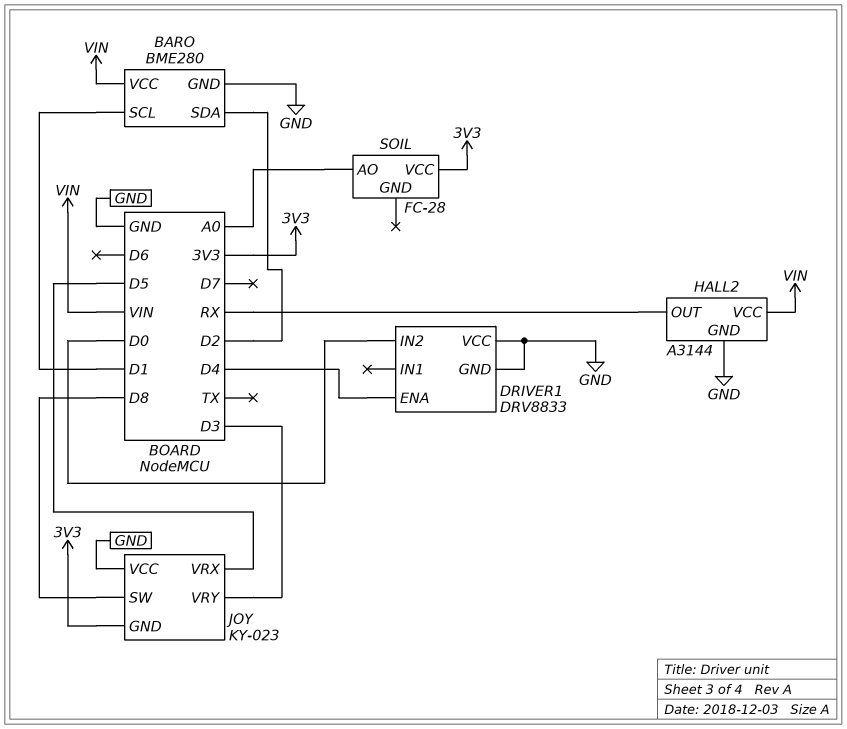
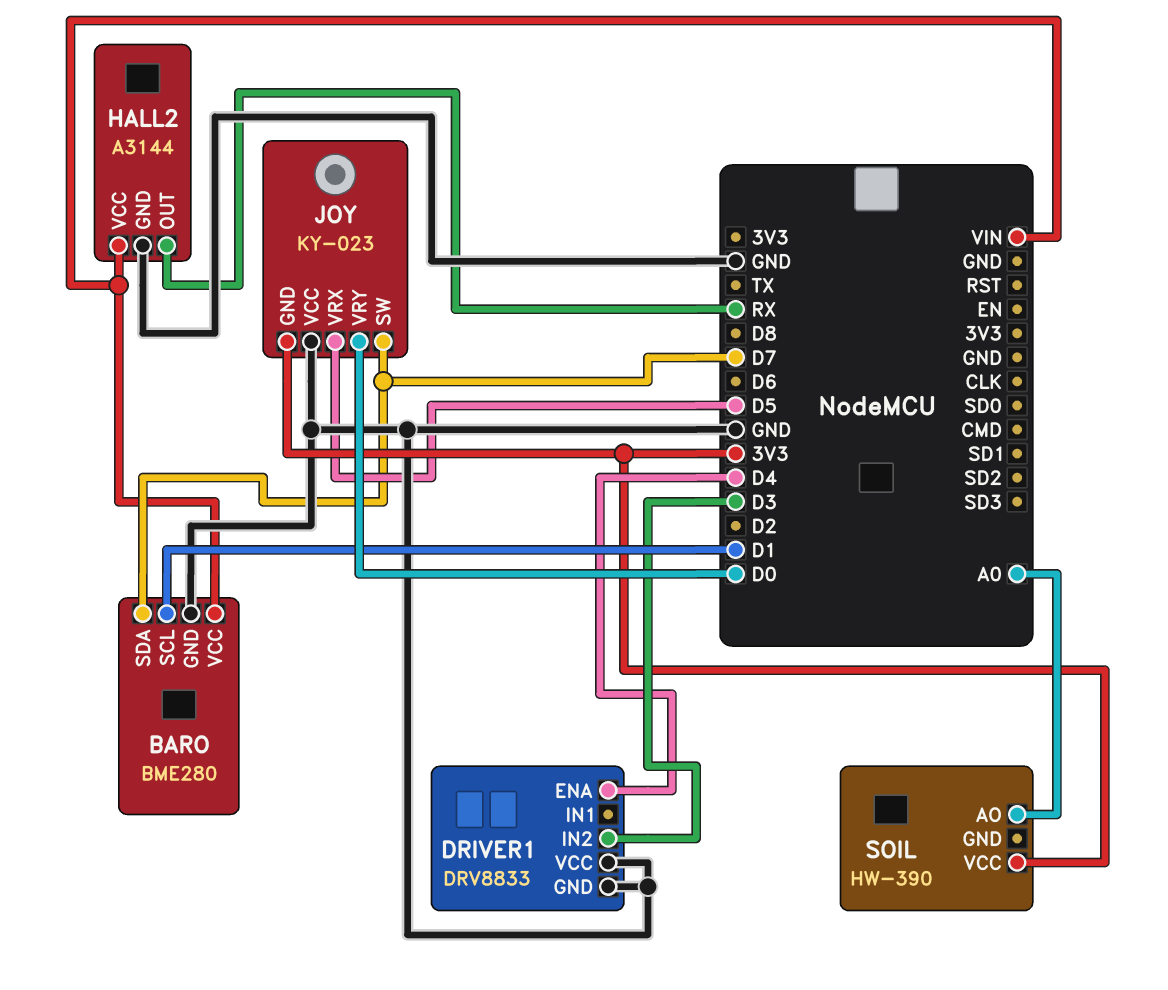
BARO pin SDA: D2 -> D7
DRIVER1 pin IN2: D0 -> D3
JOY pin SW: D8 -> D7
JOY pin VRY: D3 -> D0
SOIL: FC-28 -> HW-390

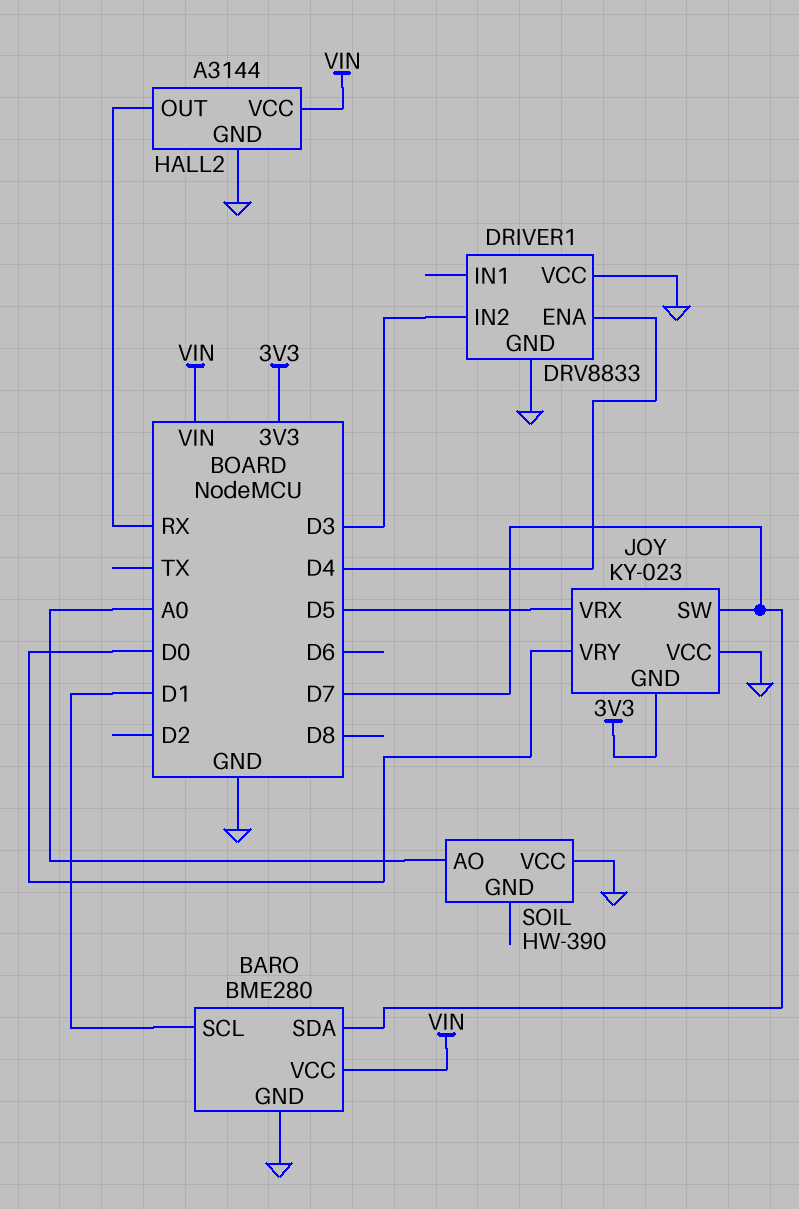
SOIL pin VCC: 3V3 -> GND

